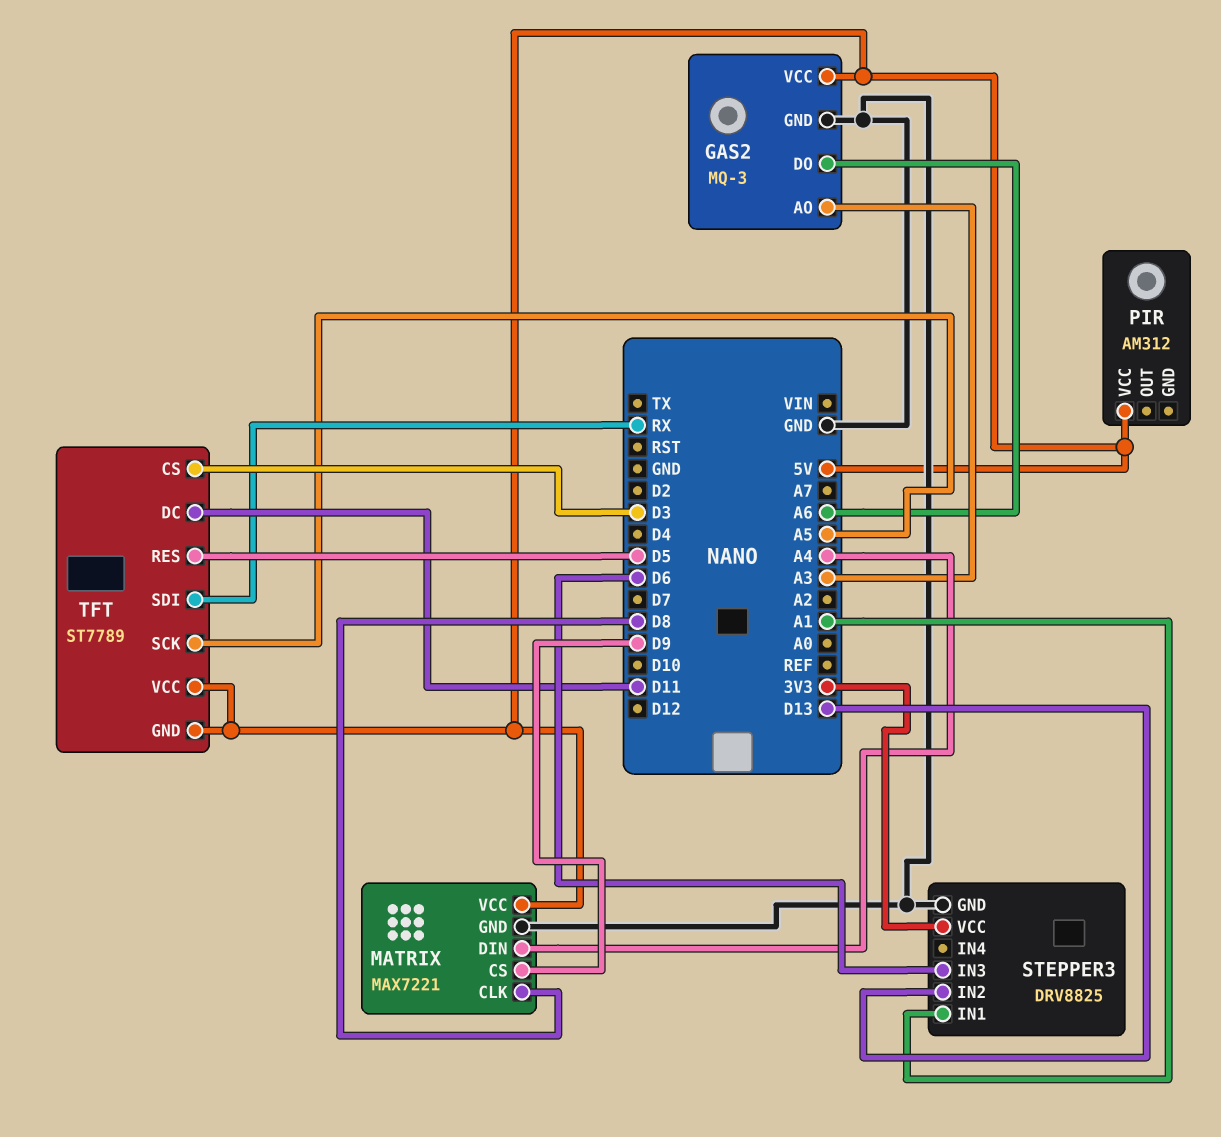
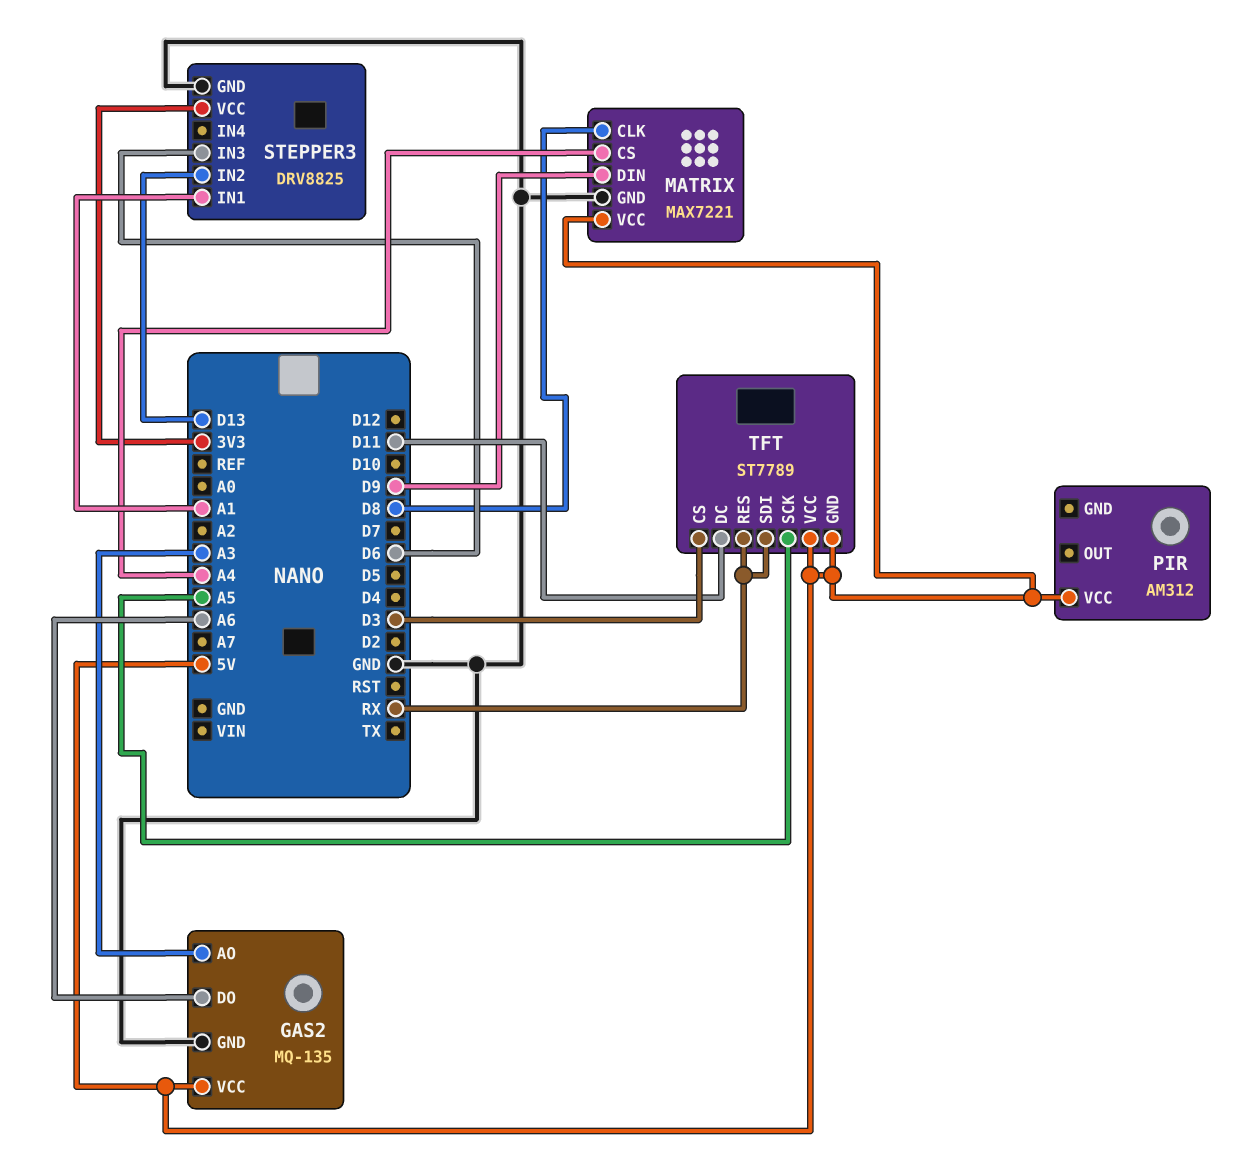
GAS2: MQ-3 -> MQ-135
MATRIX pin CS: D9 -> A4
MATRIX pin DIN: A4 -> D9
TFT pin RES: D5 -> RX

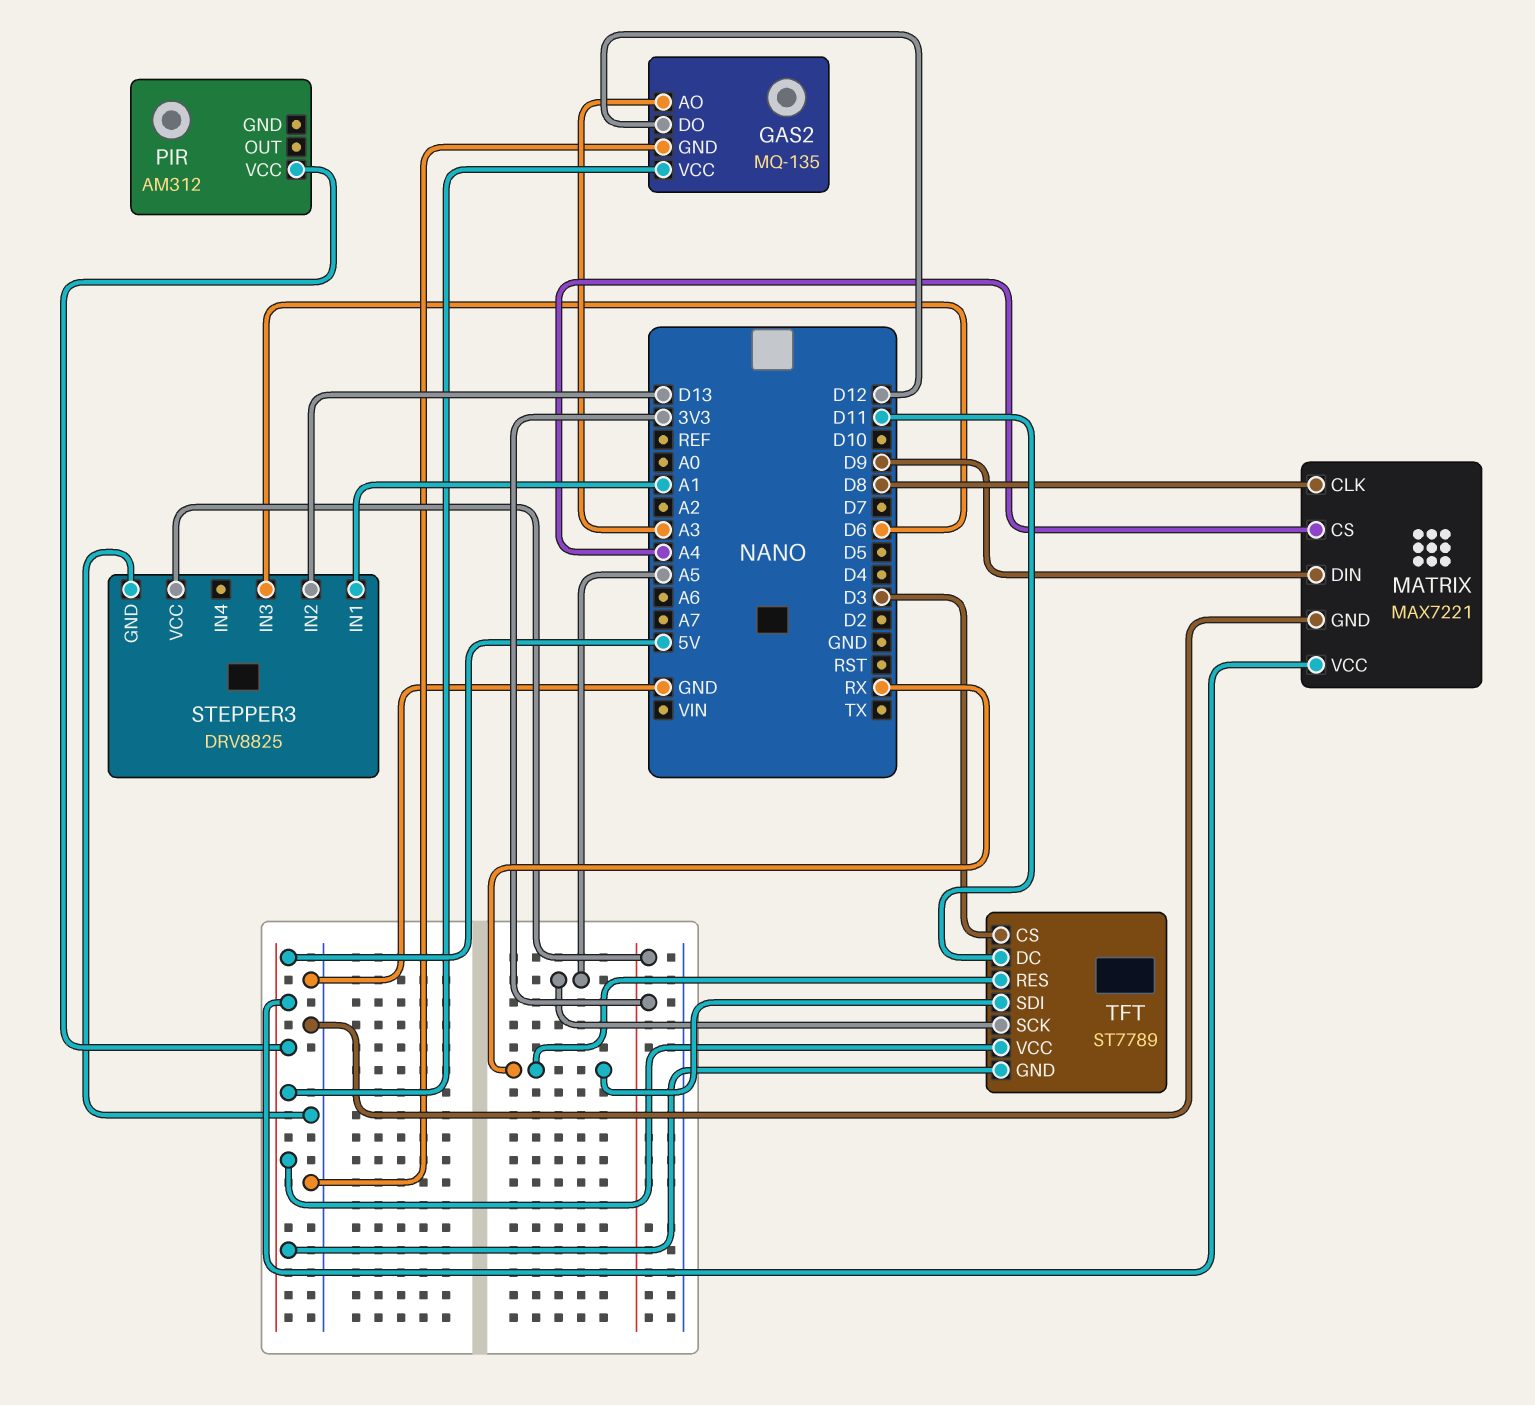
GAS2 pin DO: A6 -> D12

